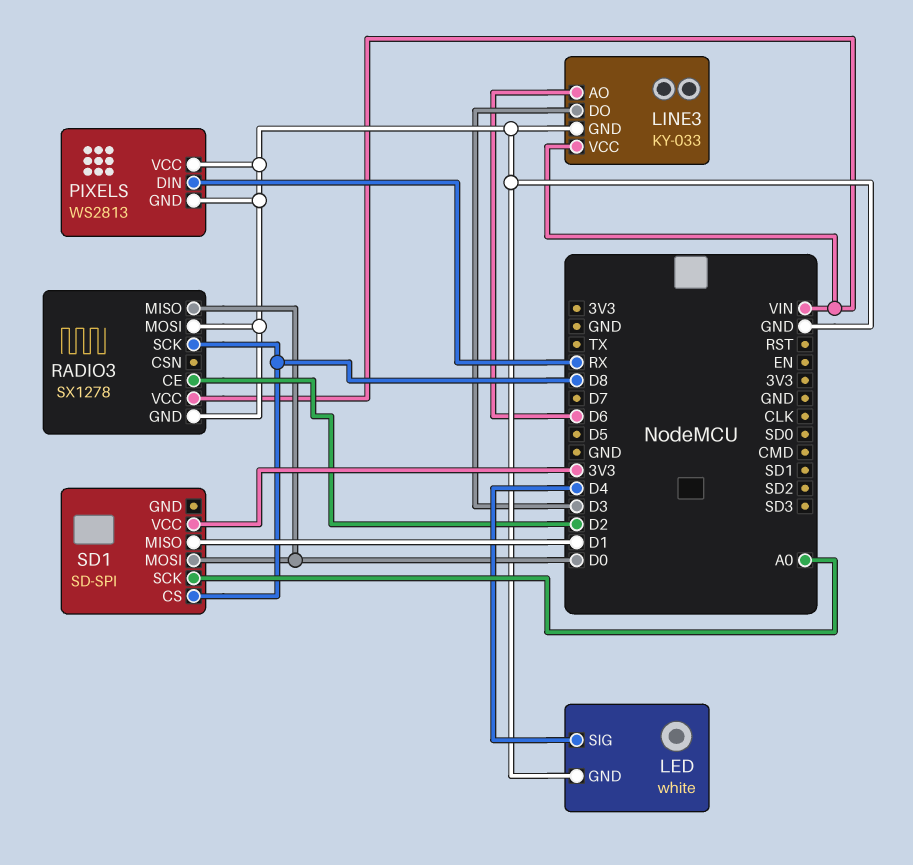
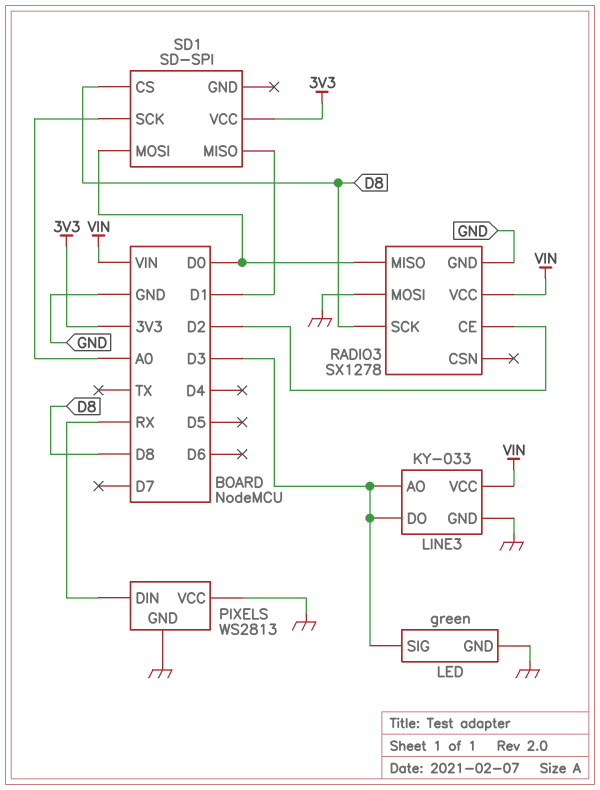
LED: white -> green
LED pin SIG: D4 -> D3
LINE3 pin AO: D6 -> D3

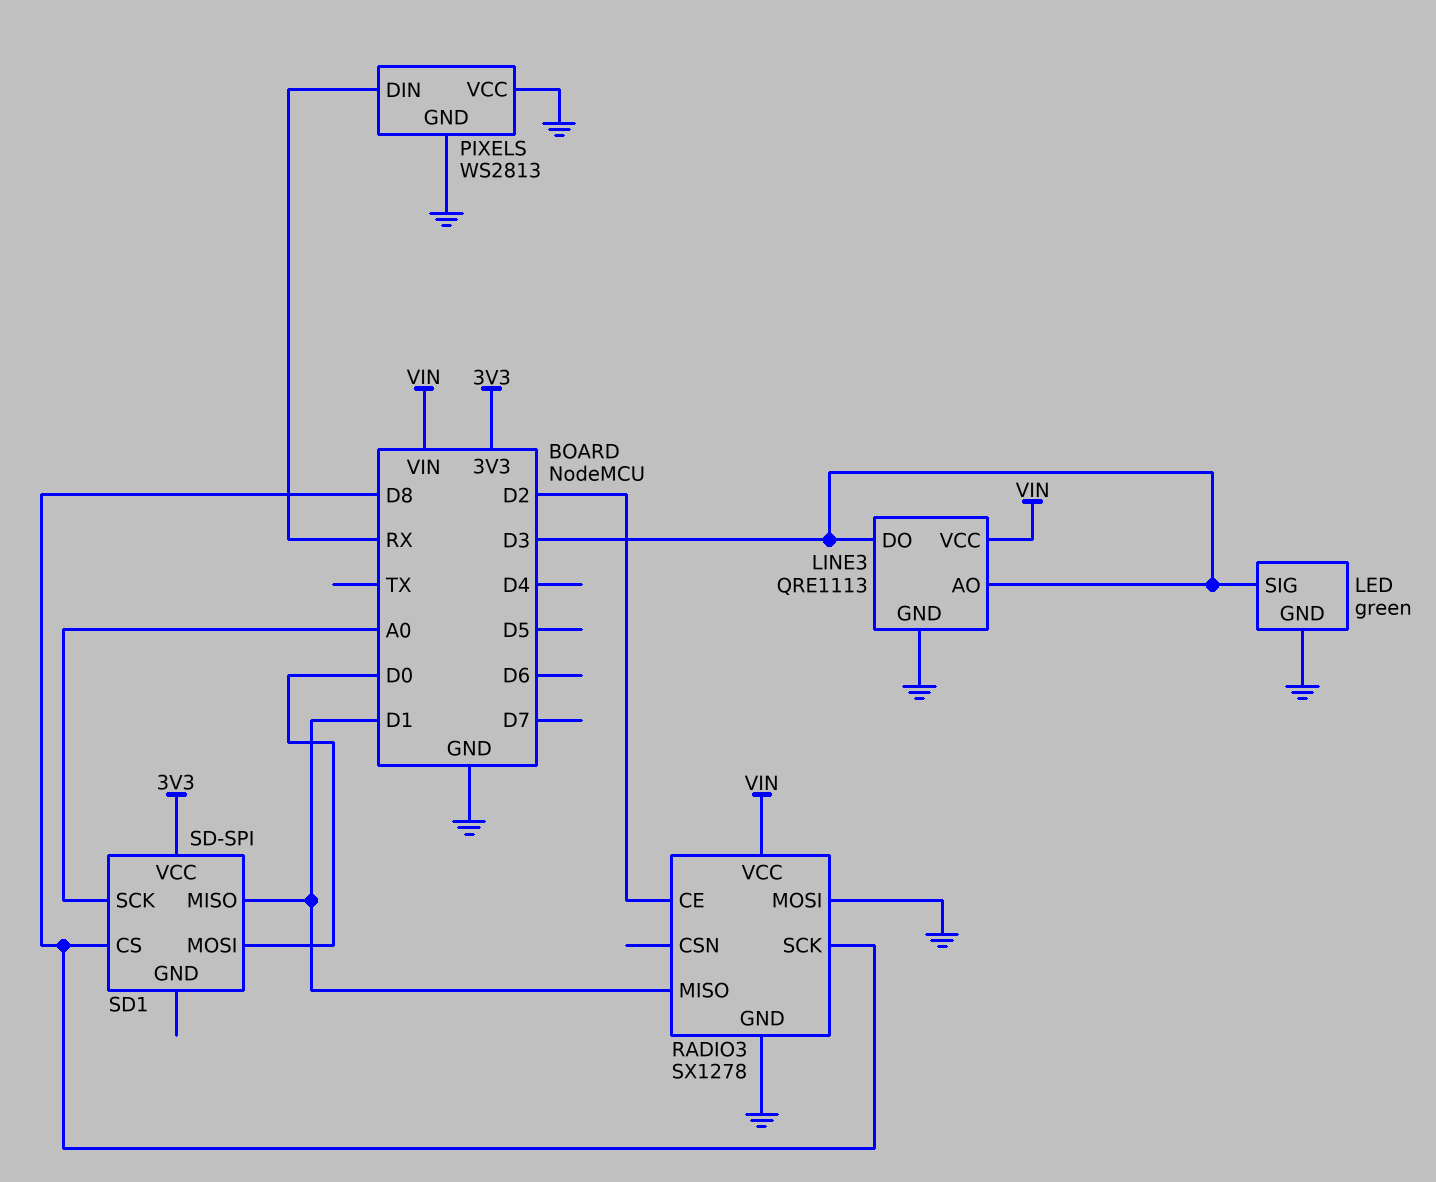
LINE3: KY-033 -> QRE1113
RADIO3 pin MISO: D0 -> D1

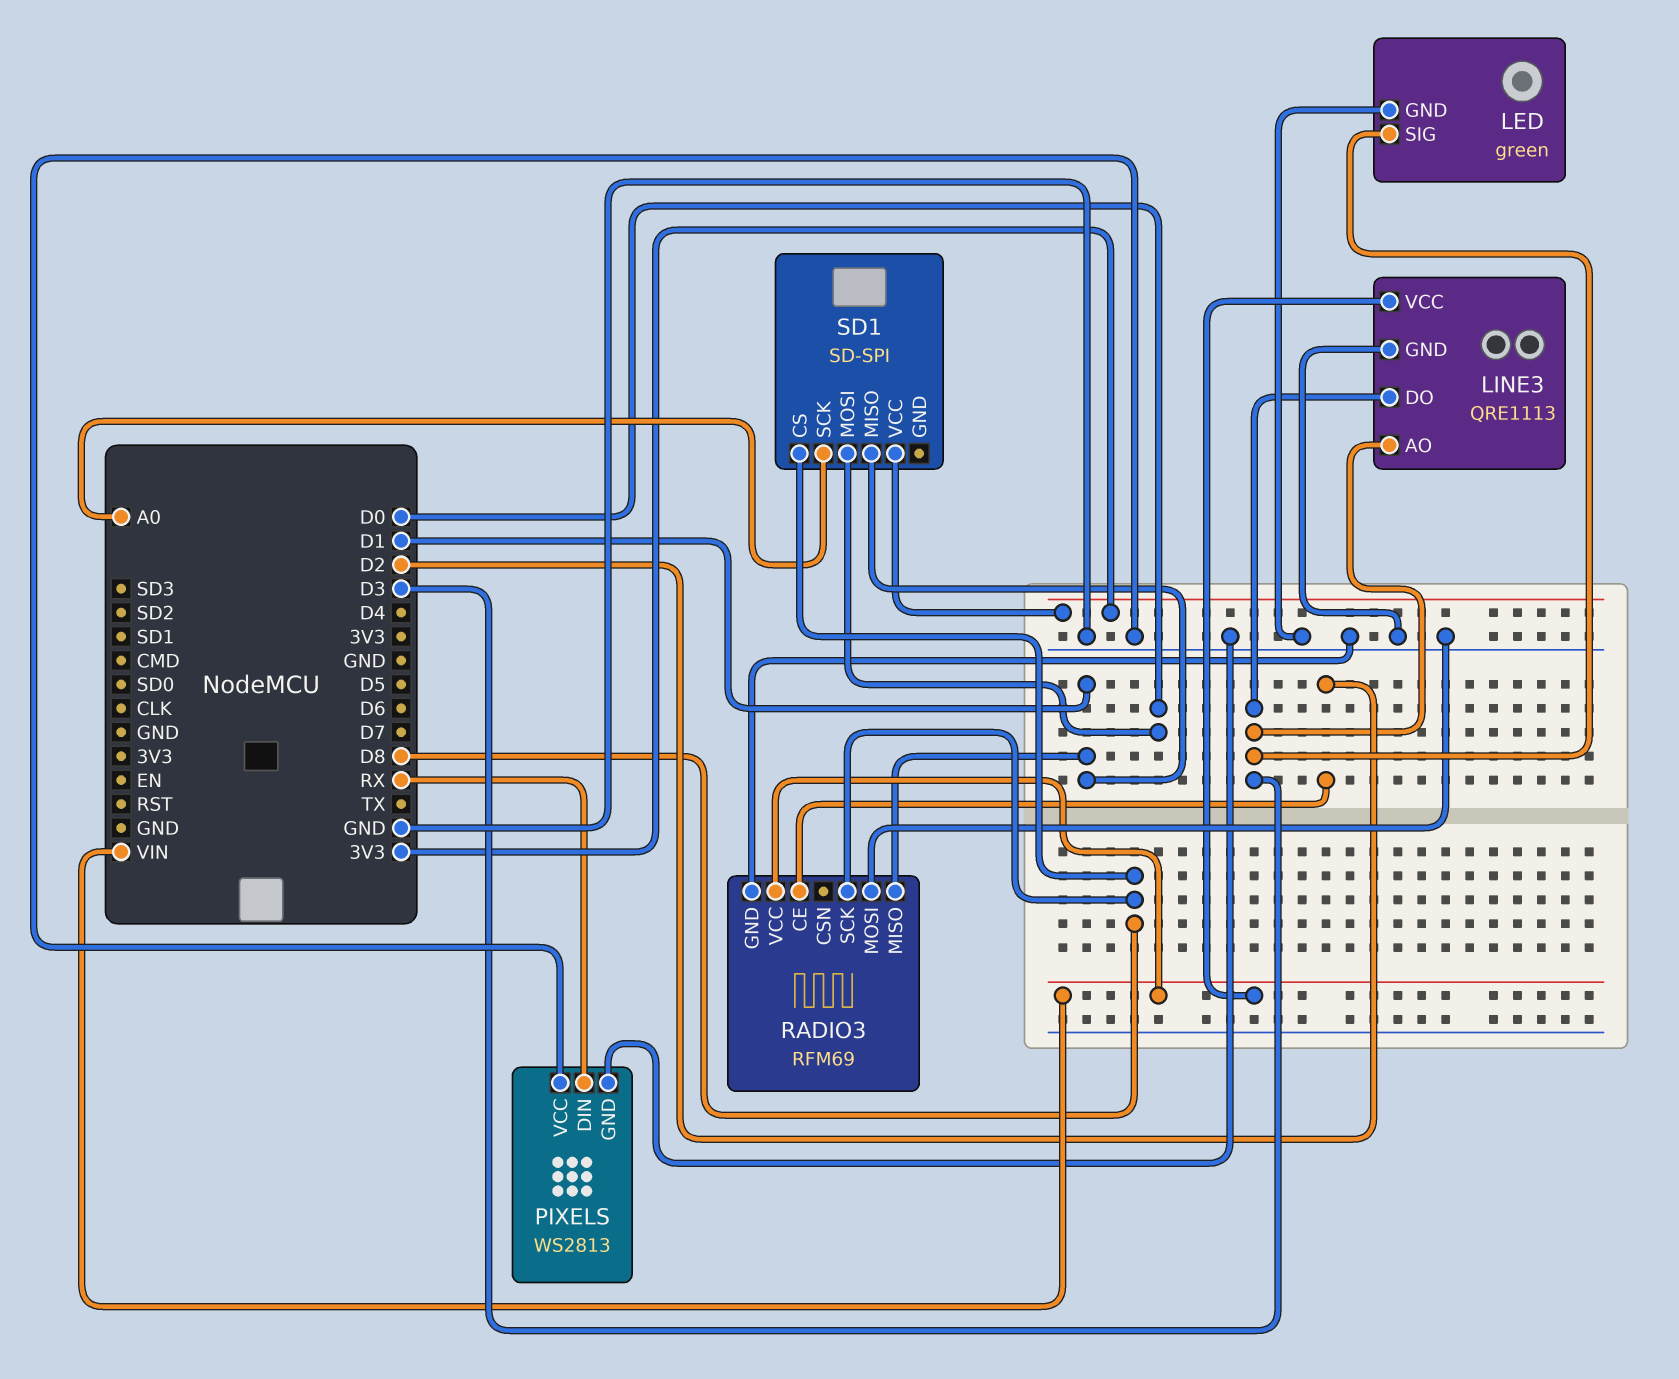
RADIO3: SX1278 -> RFM69

